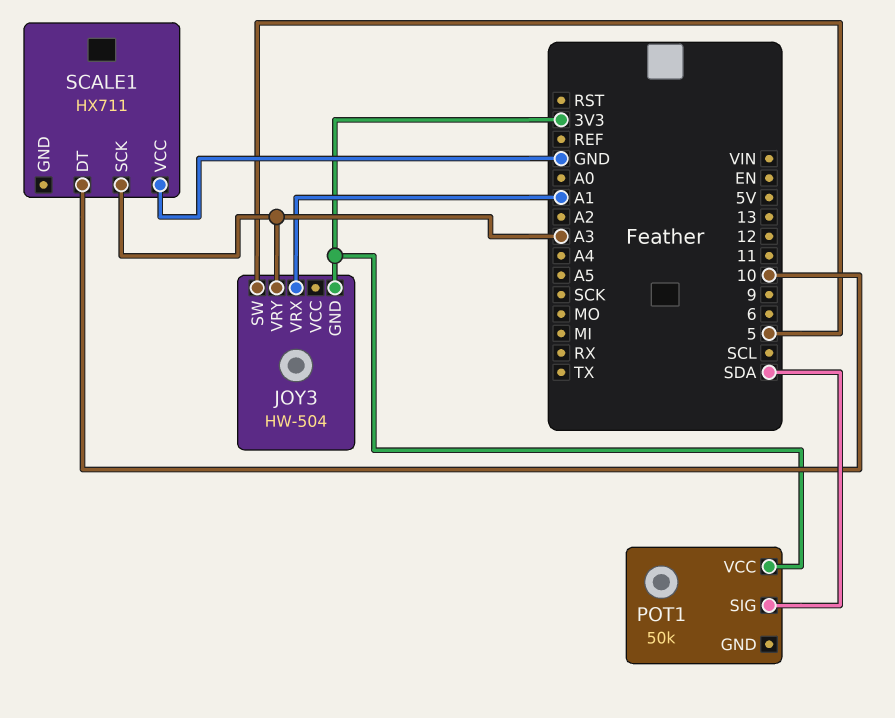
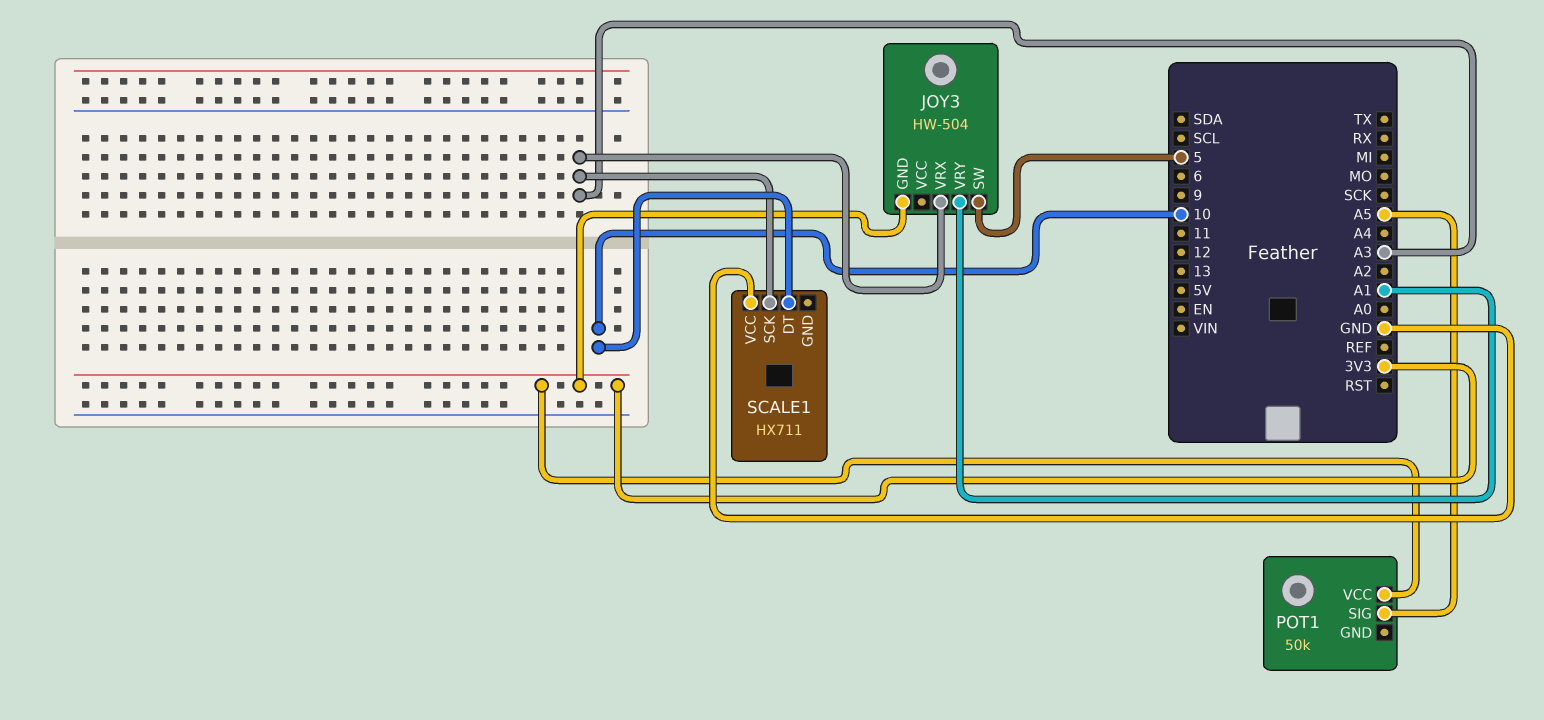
JOY3 pin VRX: A1 -> A3
JOY3 pin VRY: A3 -> A1
POT1 pin SIG: SDA -> A5

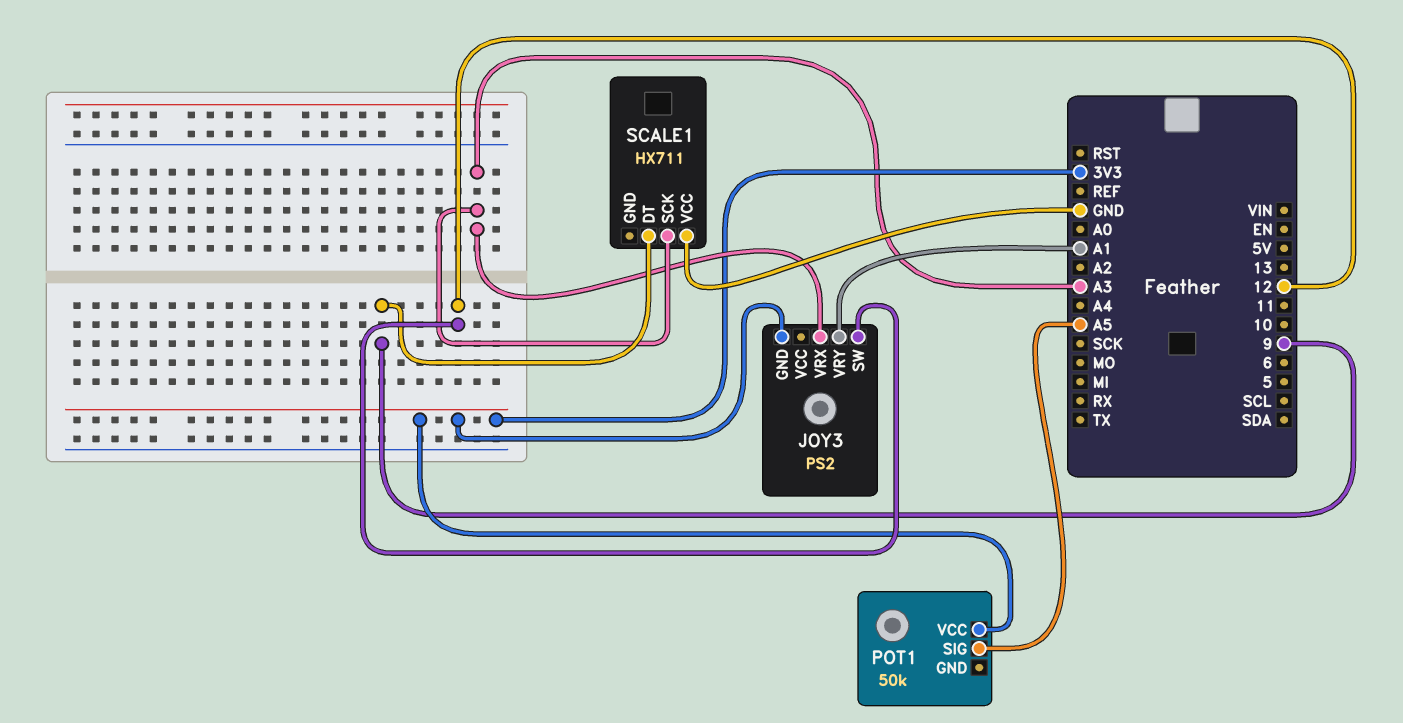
JOY3: HW-504 -> PS2
JOY3 pin SW: 5 -> 12
SCALE1 pin DT: 10 -> 9

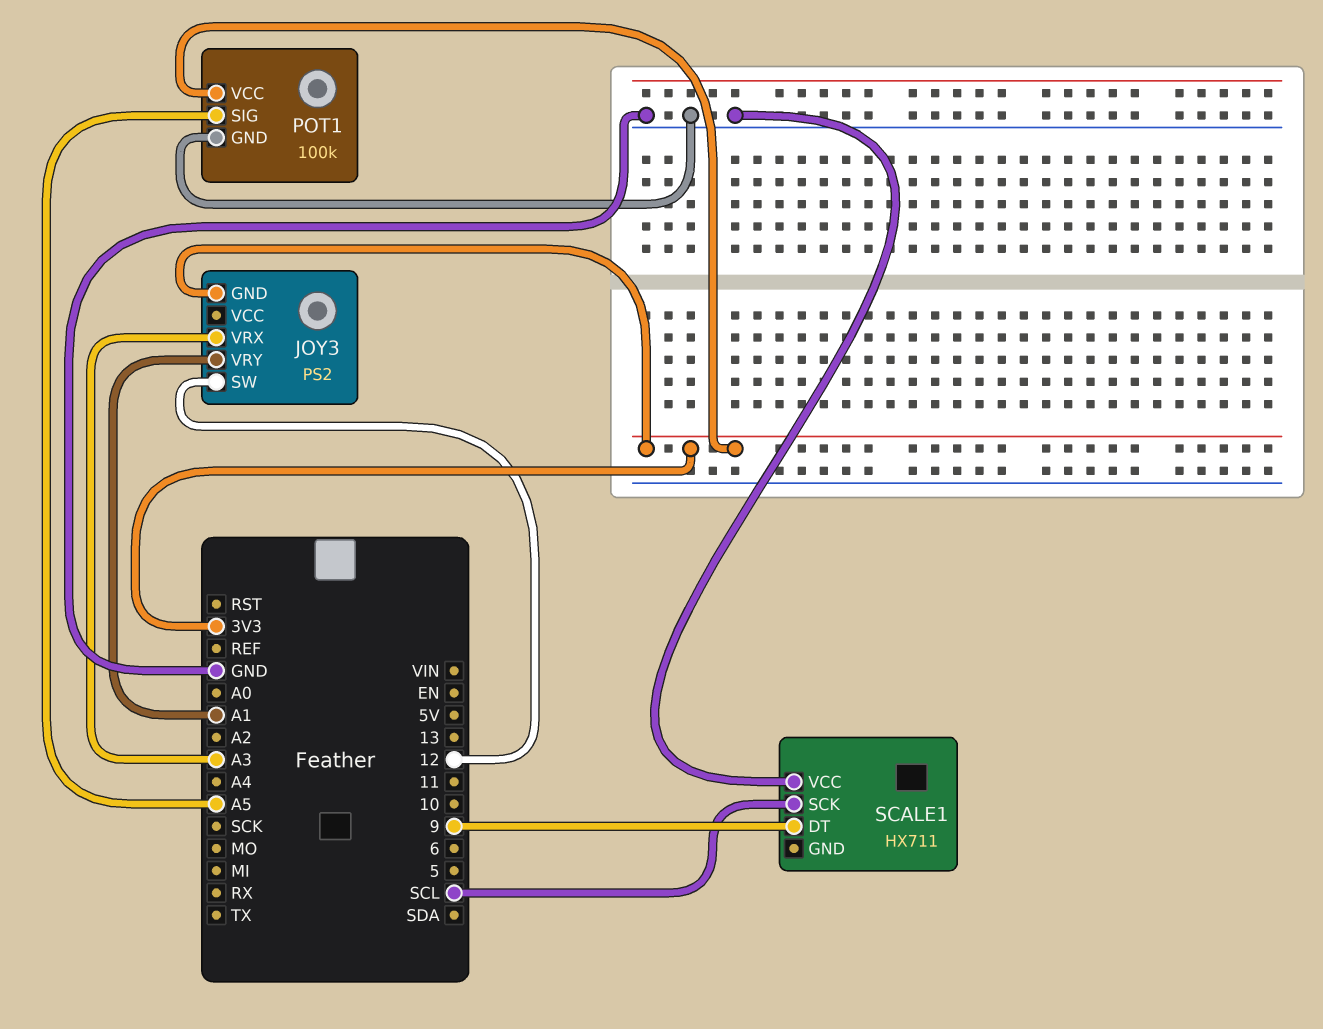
POT1: 50k -> 100k
POT1 pin GND: none -> GND
SCALE1 pin SCK: A3 -> SCL

